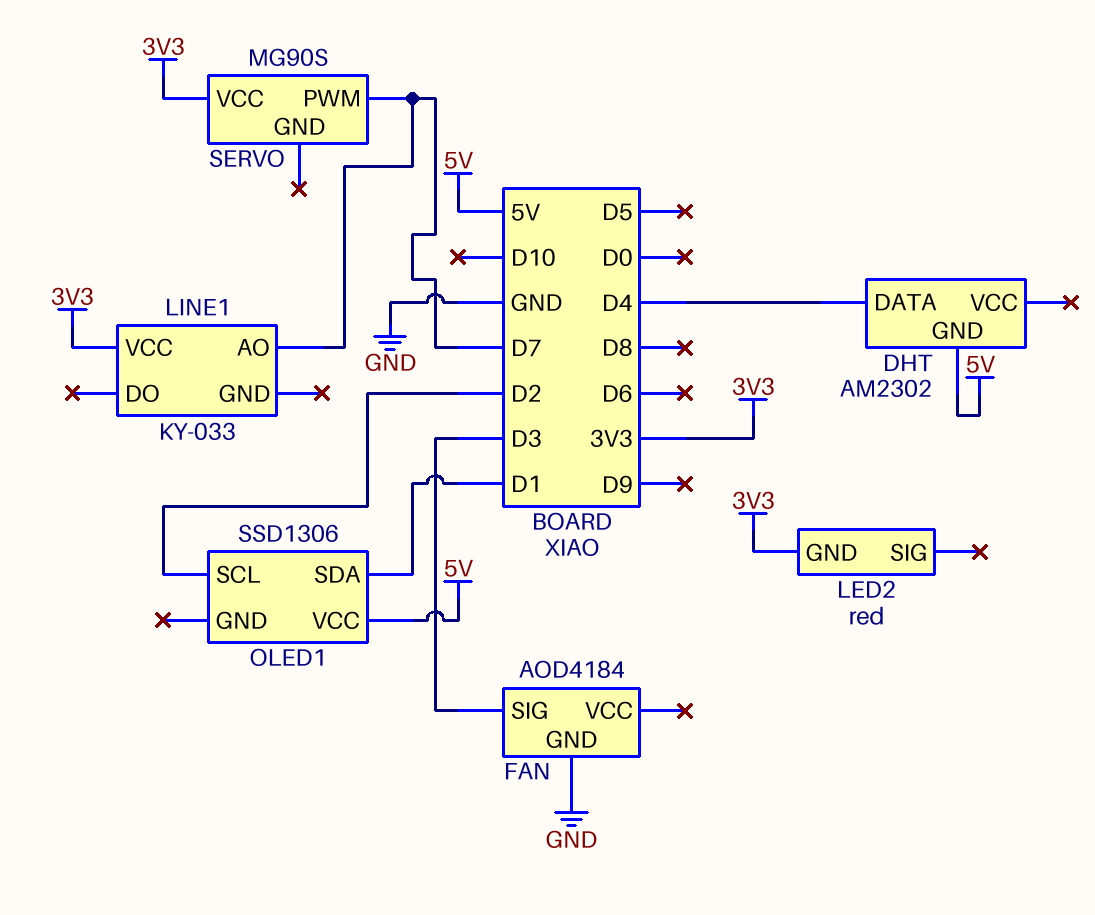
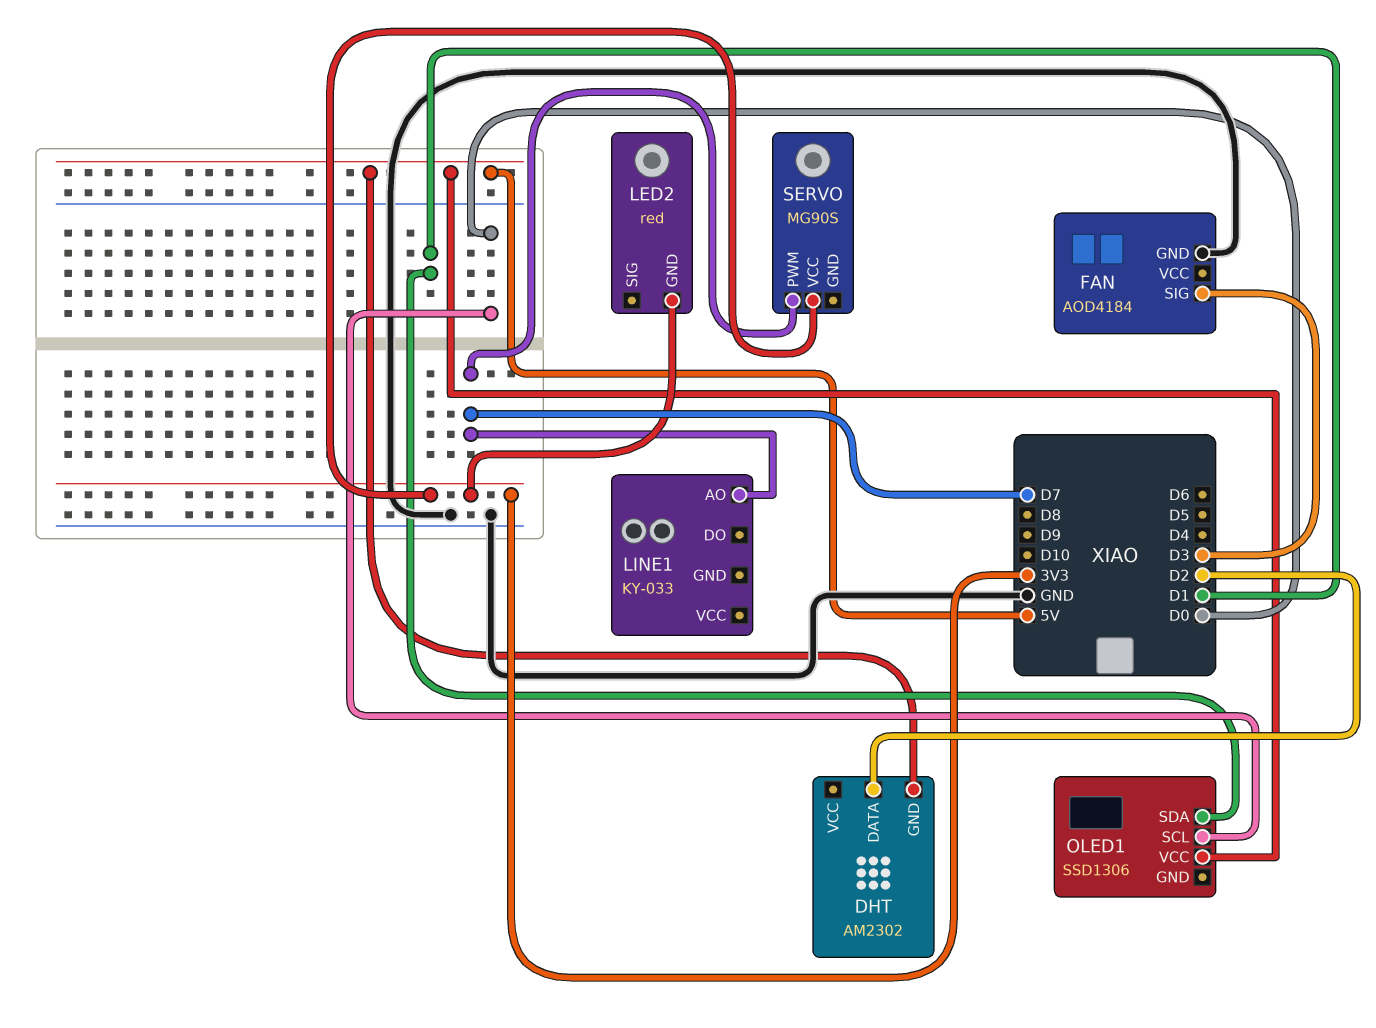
DHT pin DATA: D4 -> D2
LINE1 pin VCC: 3V3 -> none
OLED1 pin SCL: D2 -> D0

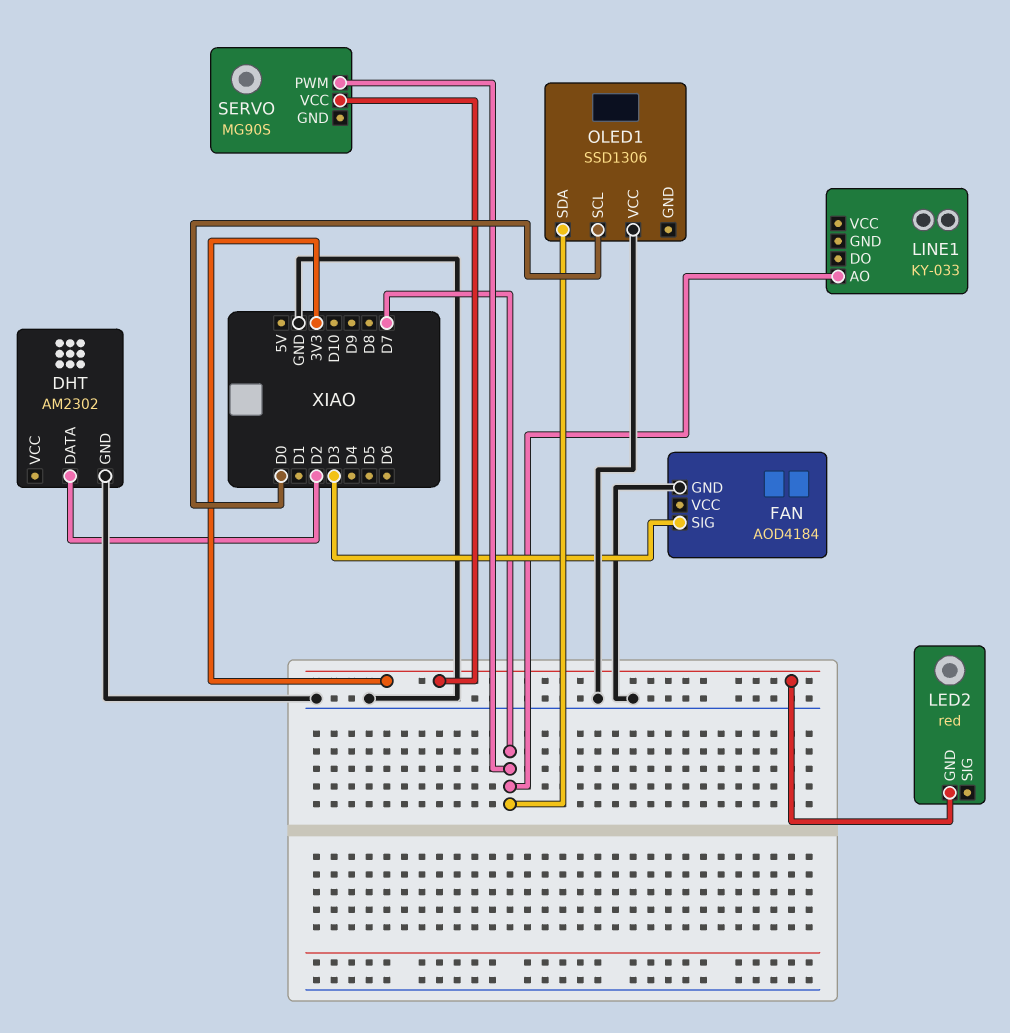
DHT pin GND: 5V -> GND
OLED1 pin SDA: D1 -> D7
OLED1 pin VCC: 5V -> GND

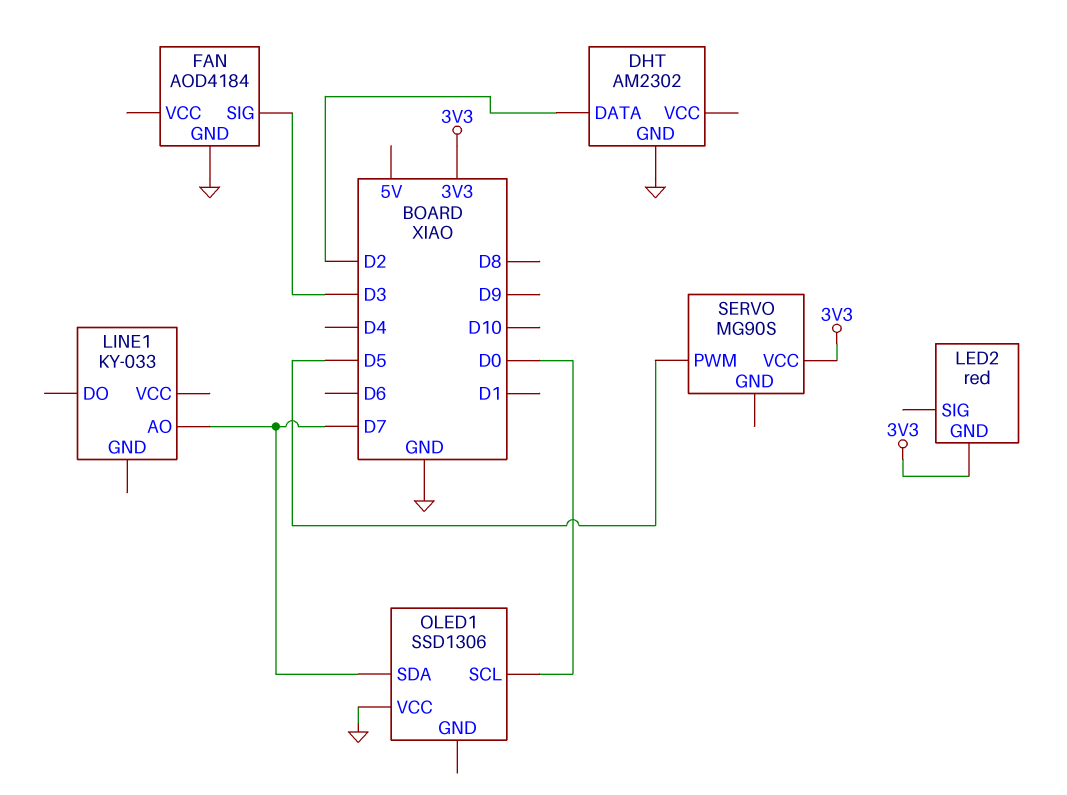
SERVO pin PWM: D7 -> D5

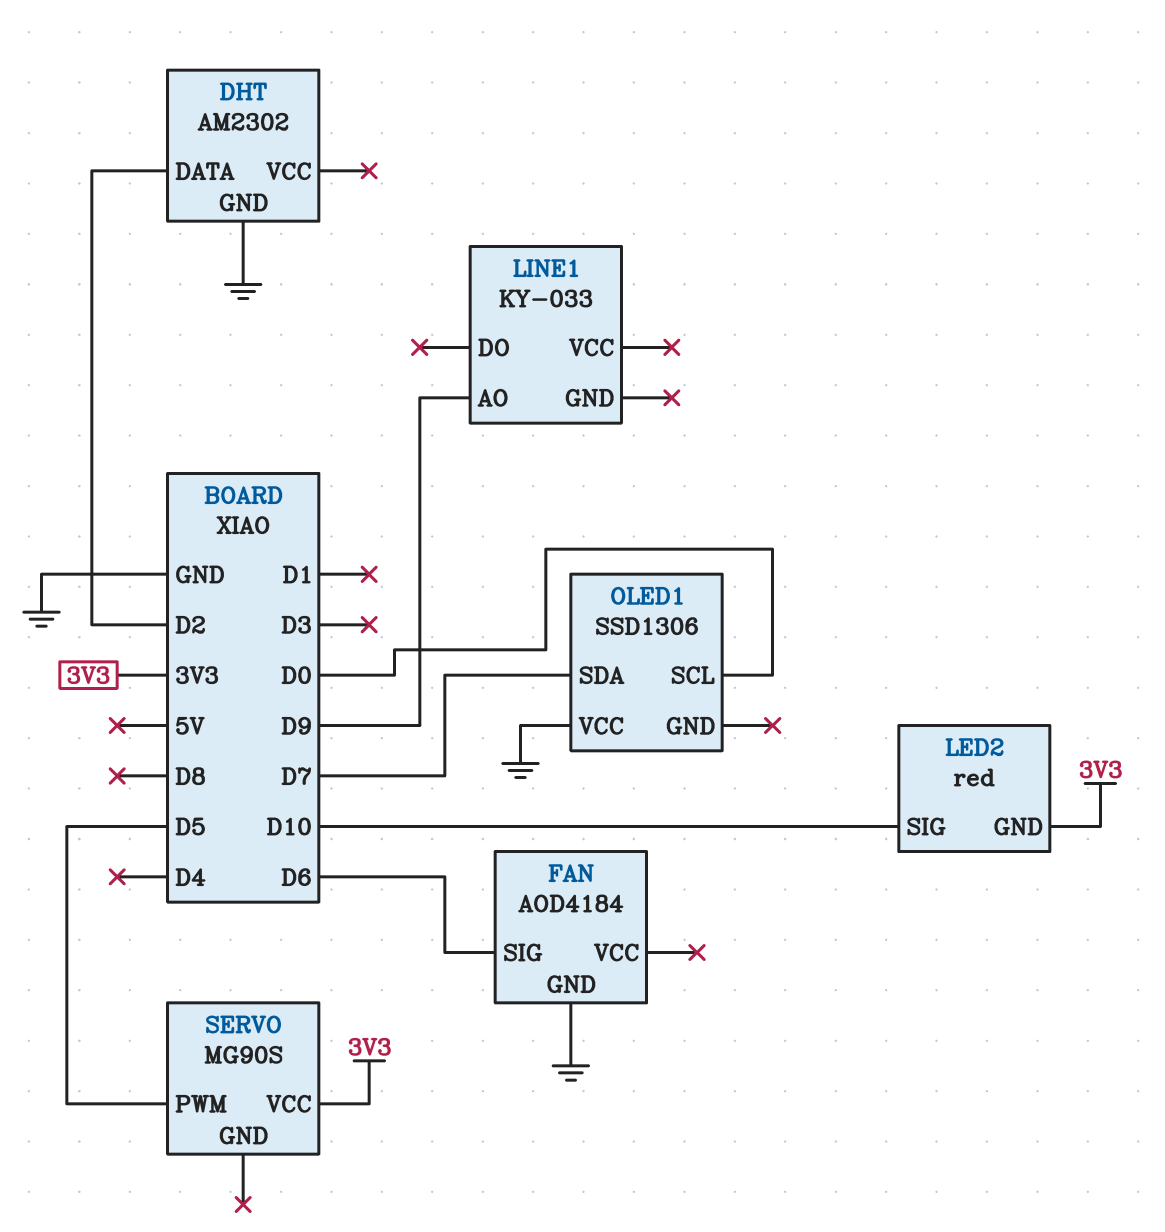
FAN pin SIG: D3 -> D6
LED2 pin SIG: none -> D10
LINE1 pin AO: D7 -> D9

